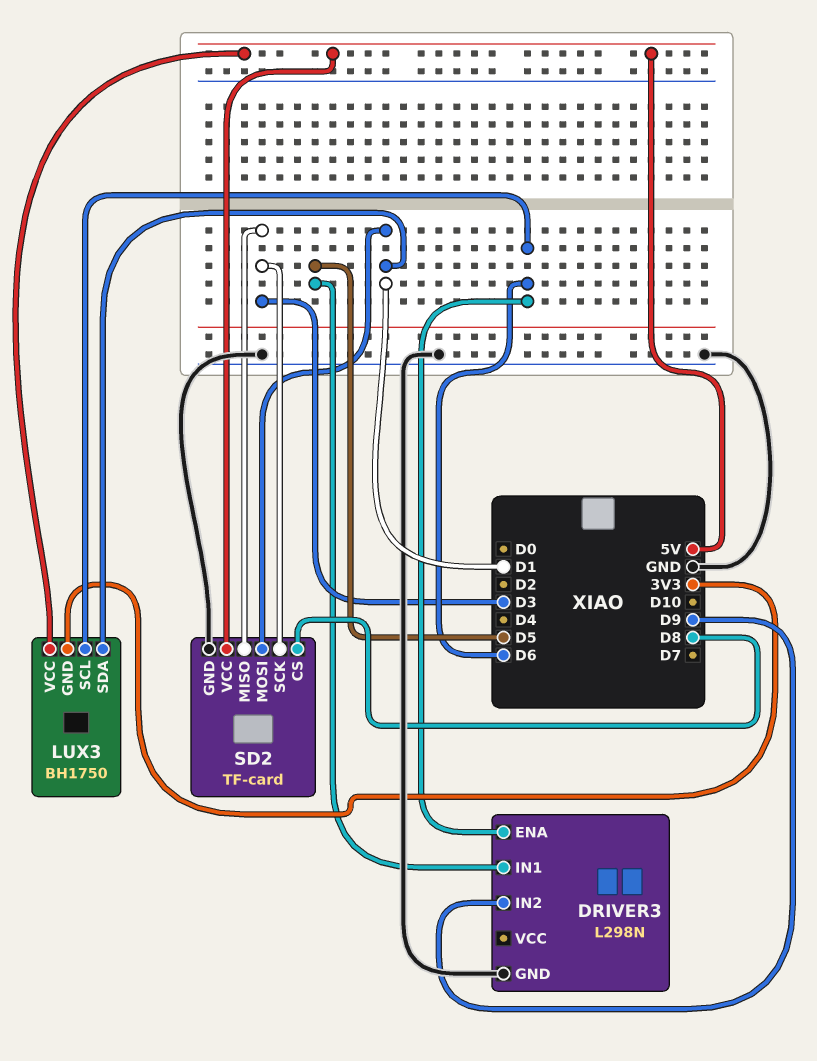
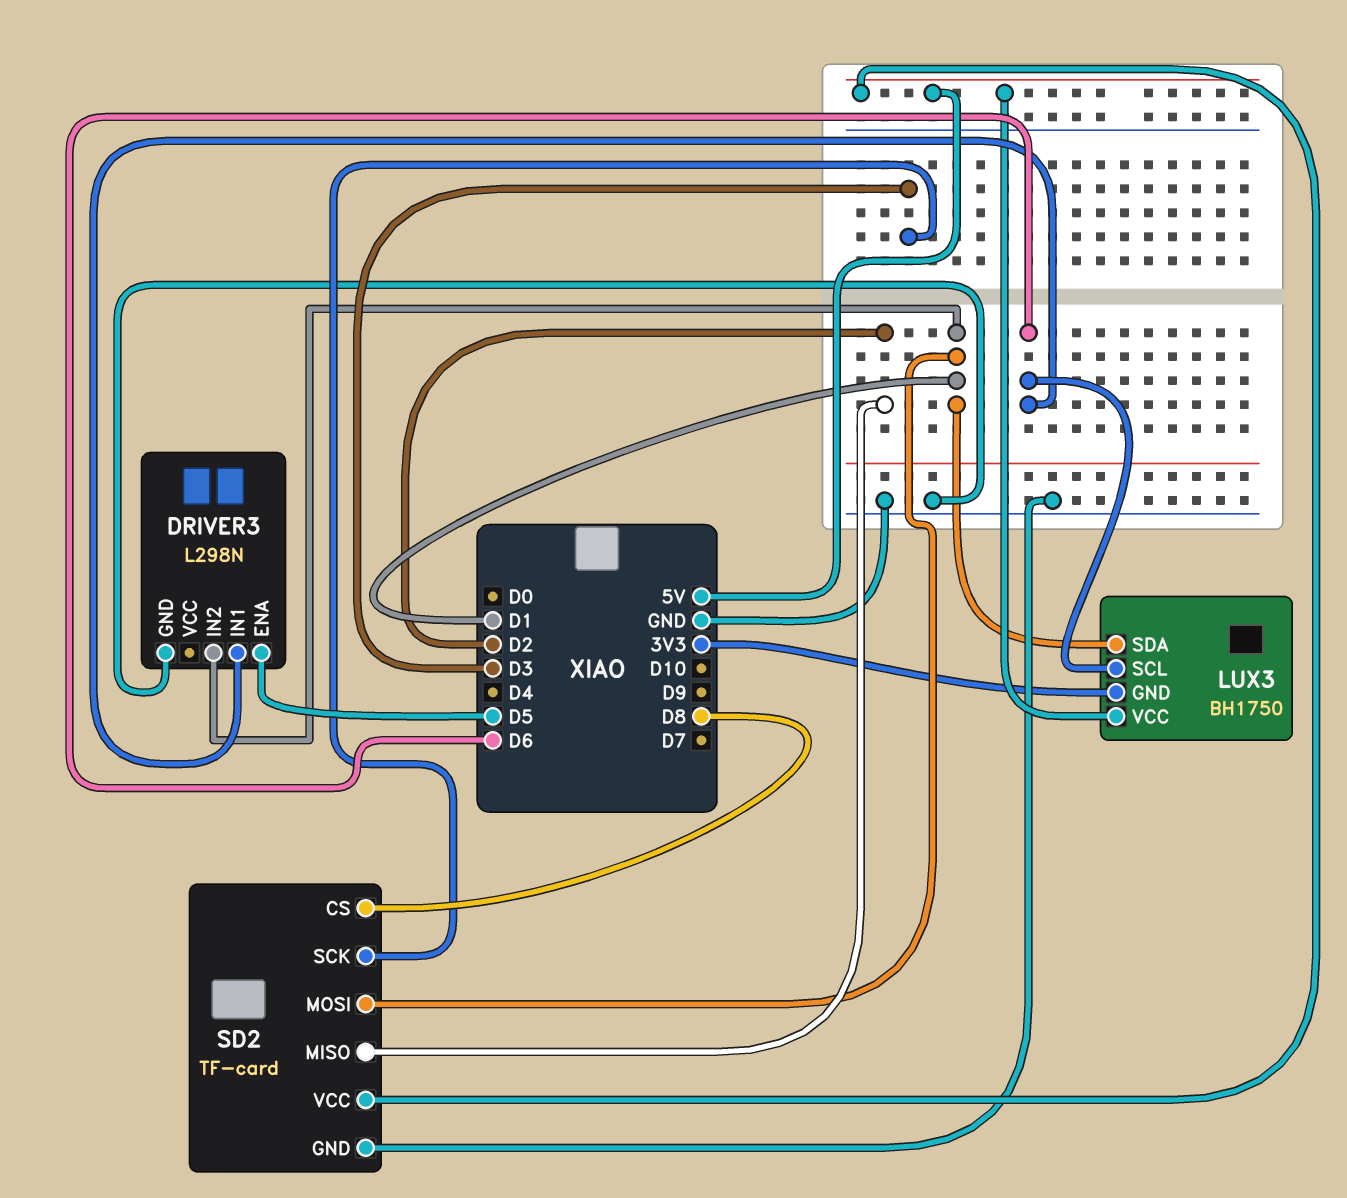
DRIVER3 pin ENA: D6 -> D5
DRIVER3 pin IN1: D5 -> D6
DRIVER3 pin IN2: D9 -> D1
SD2 pin MISO: D3 -> D2

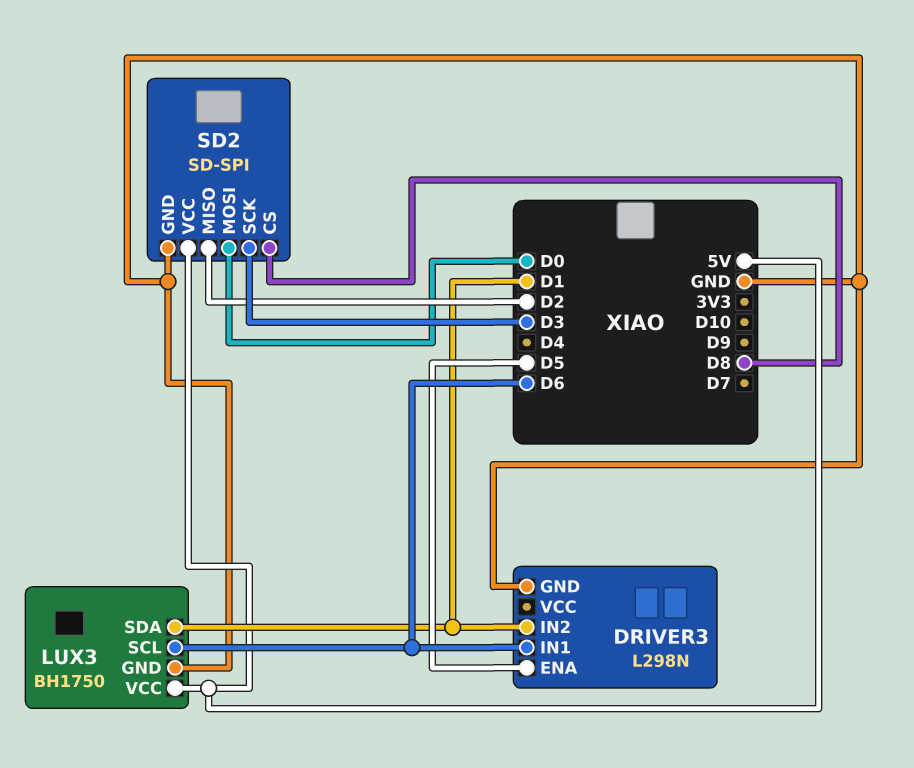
LUX3 pin GND: 3V3 -> GND
SD2: TF-card -> SD-SPI
SD2 pin MOSI: D1 -> D0

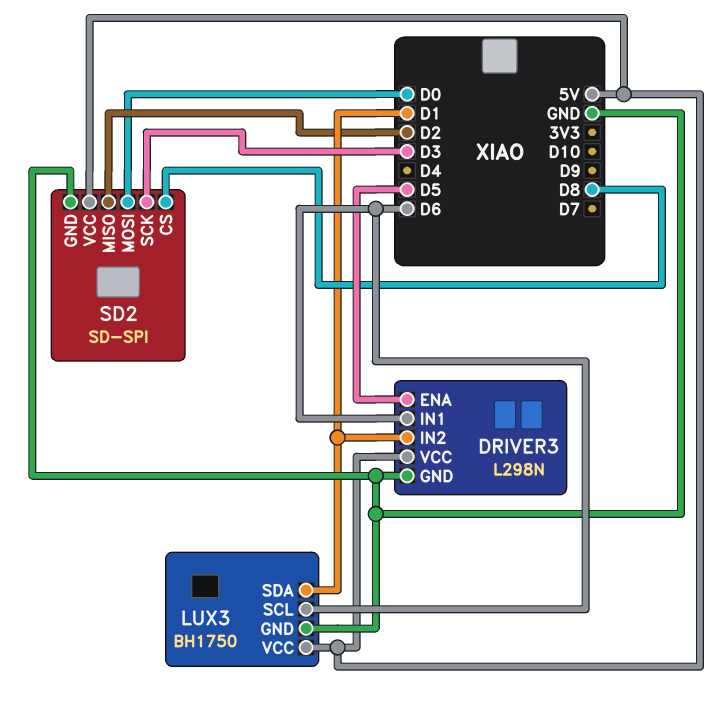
DRIVER3 pin VCC: none -> 5V

